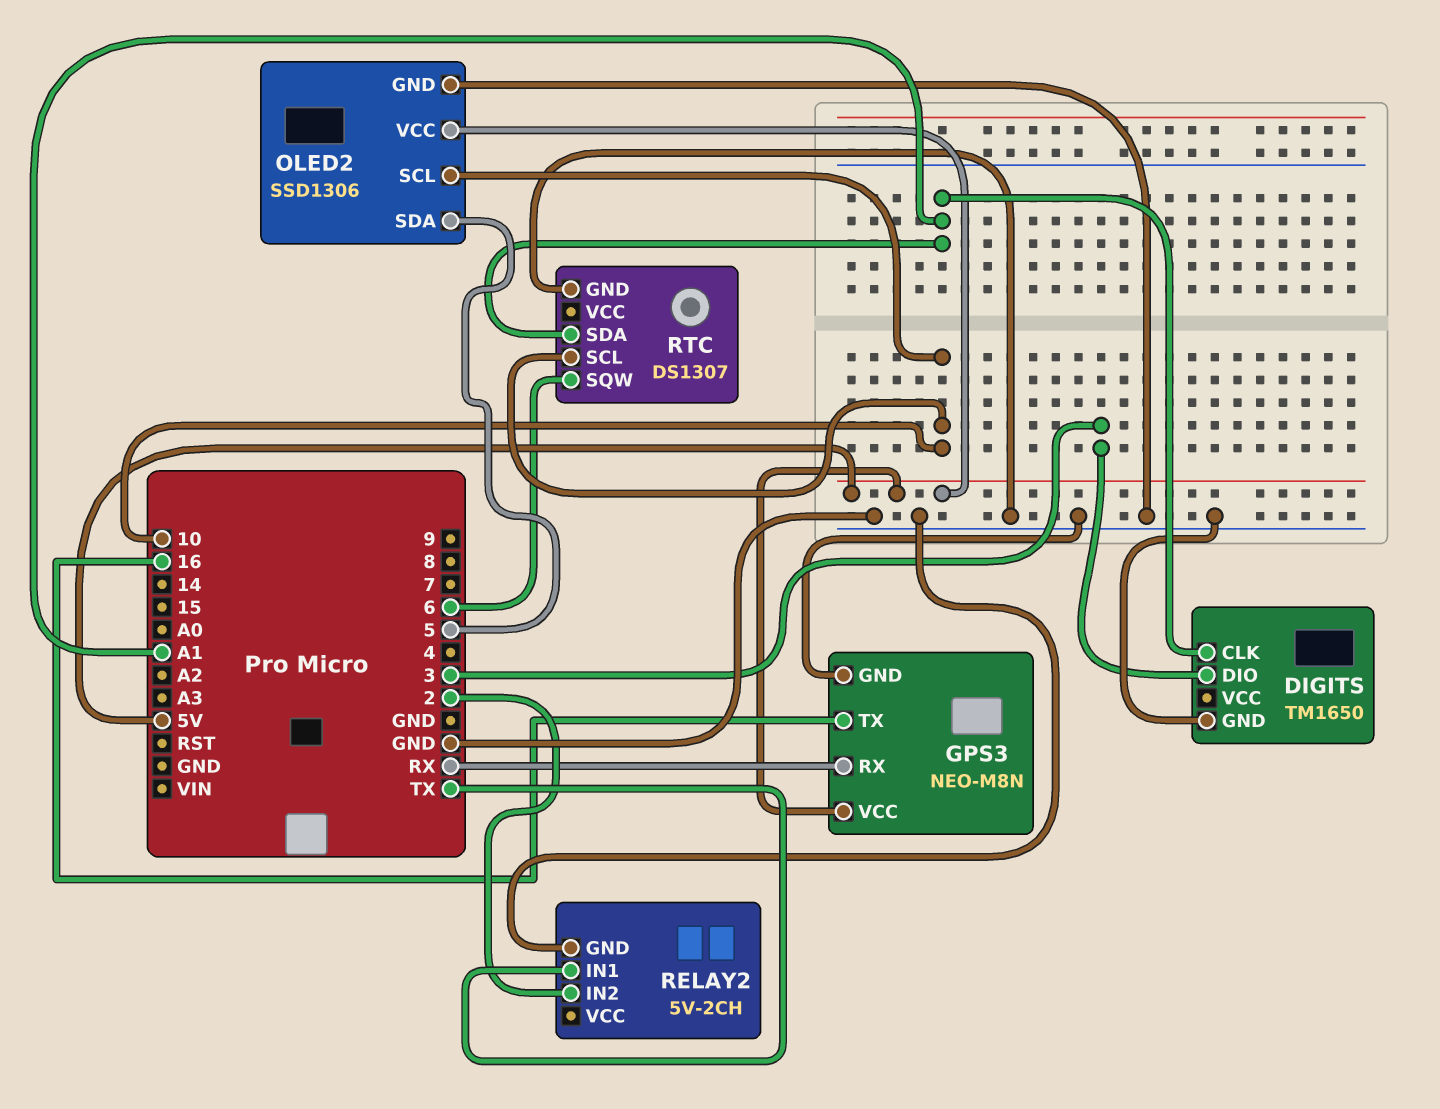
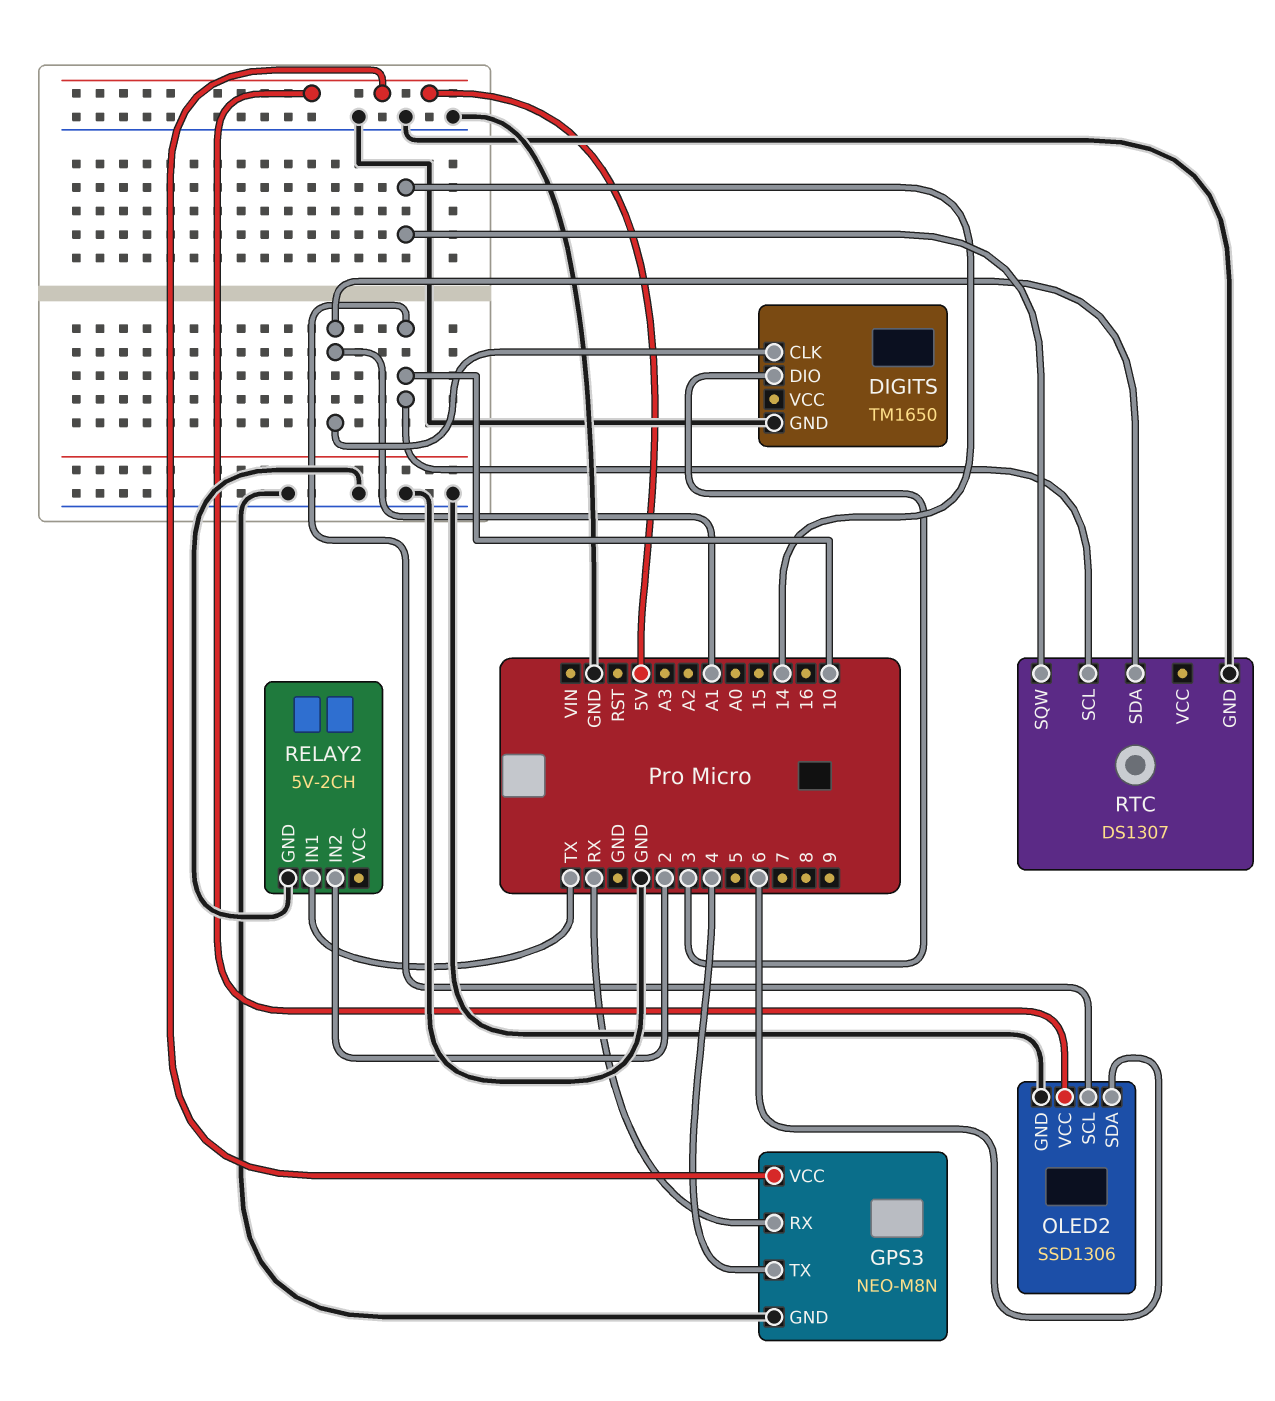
GPS3 pin TX: 16 -> 4
OLED2 pin SDA: 5 -> 6
RTC pin SQW: 6 -> 14

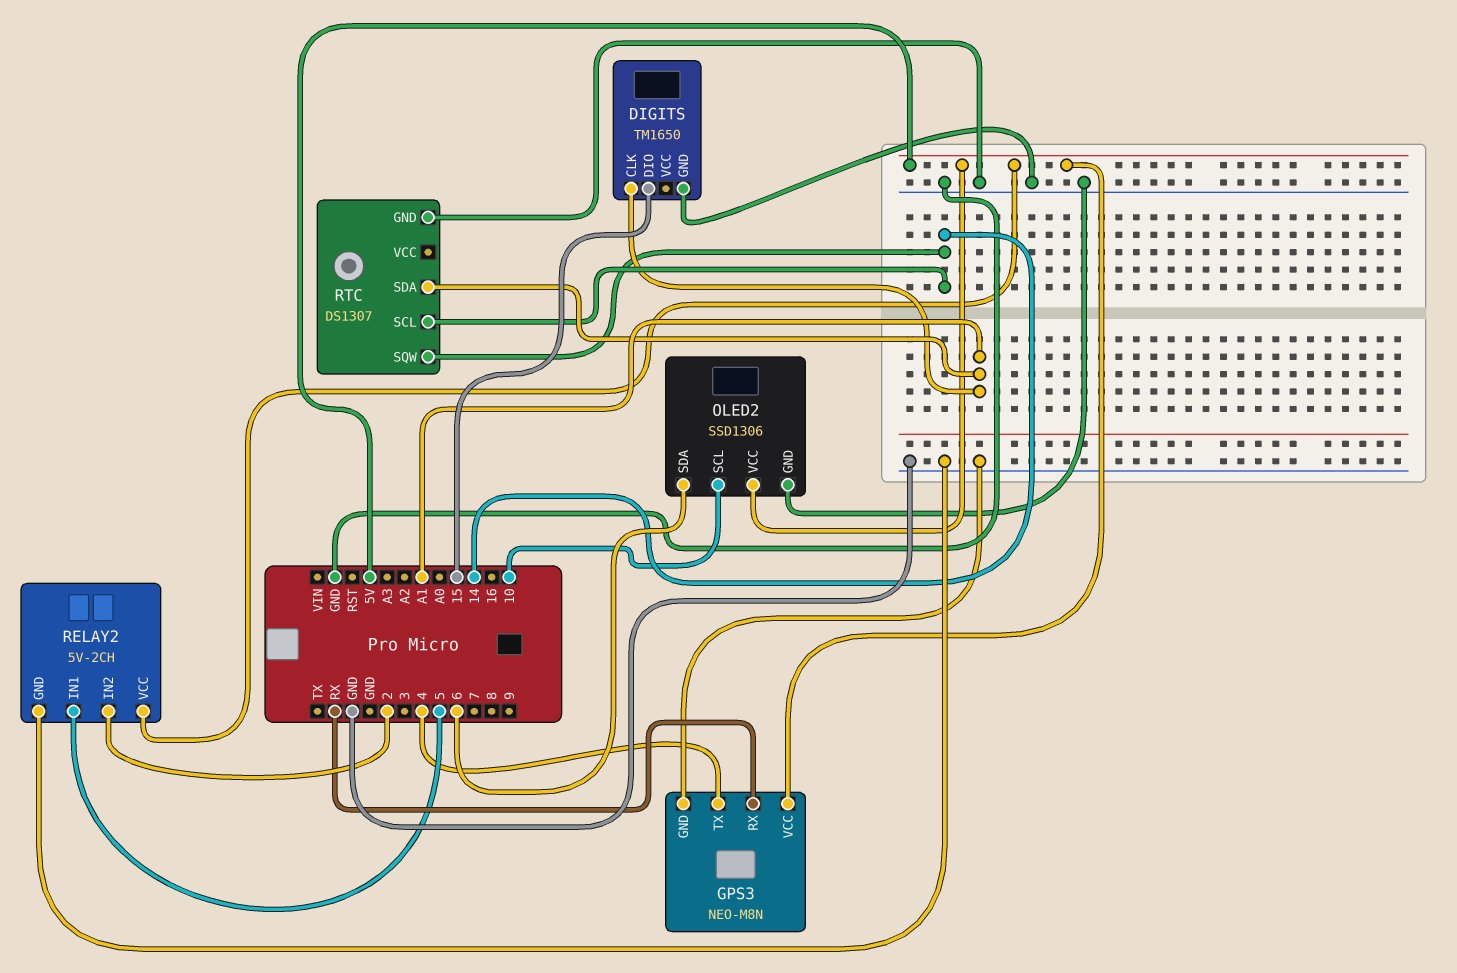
DIGITS pin DIO: 3 -> 15
RELAY2 pin IN1: TX -> 5
RELAY2 pin VCC: none -> 5V
RTC pin SCL: 10 -> 14

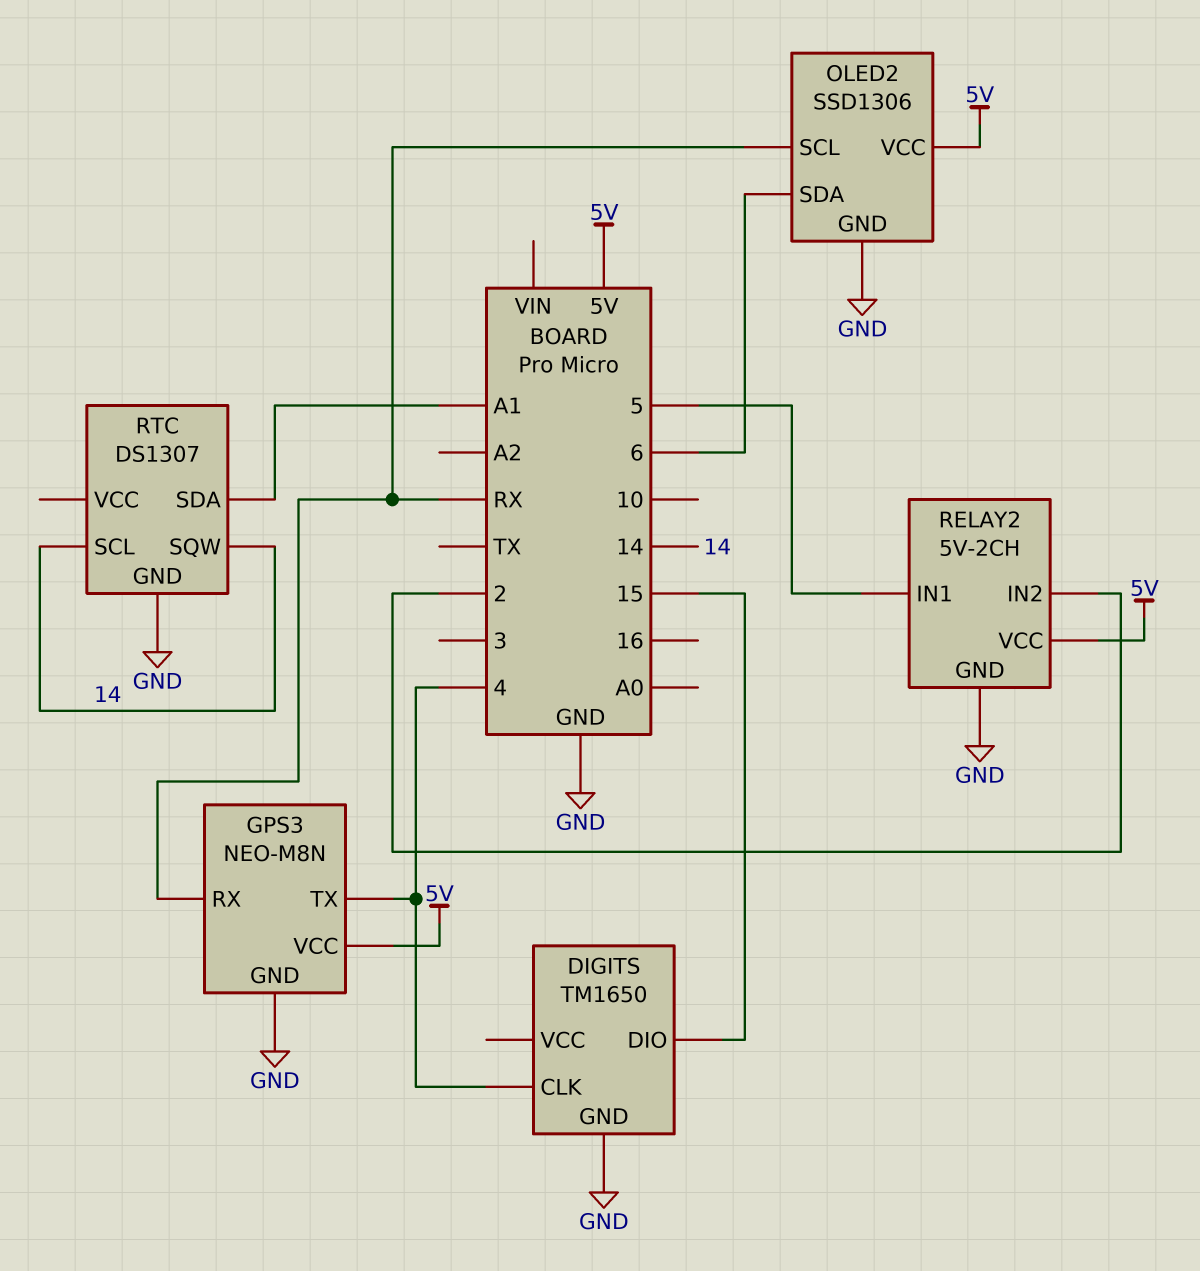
DIGITS pin CLK: A1 -> 4
OLED2 pin SCL: 10 -> RX

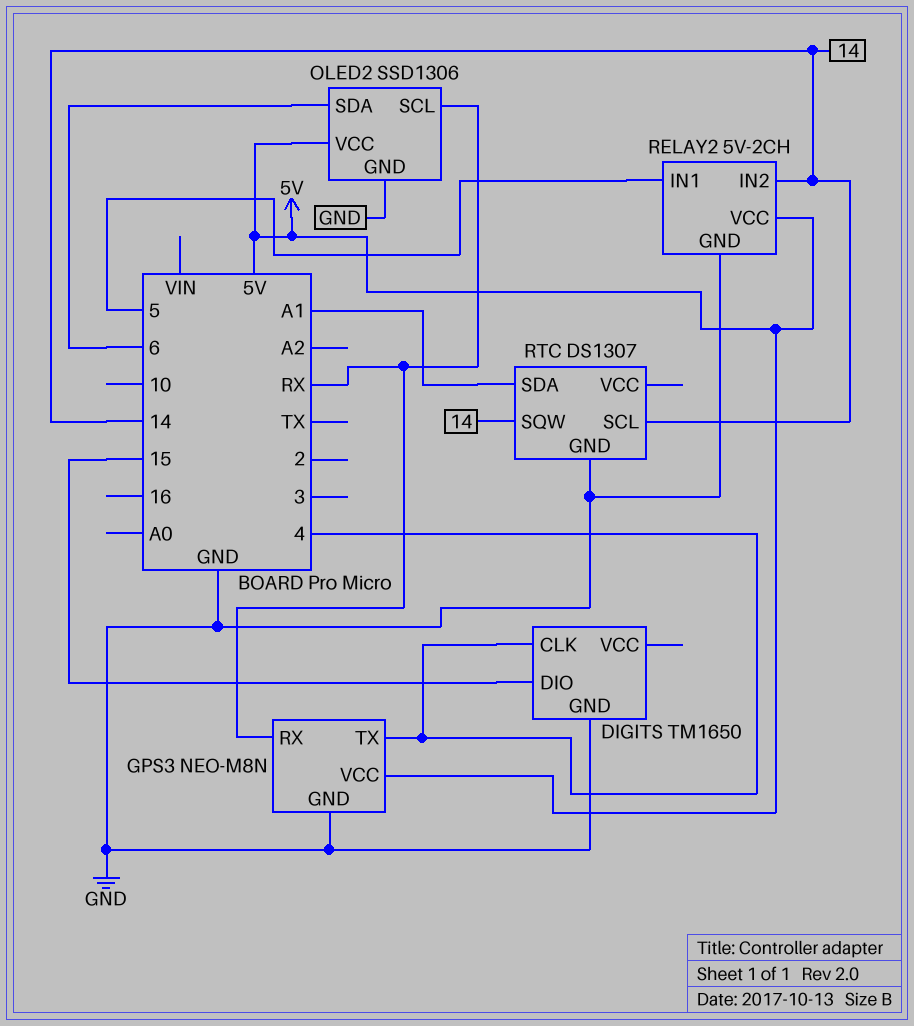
RELAY2 pin IN2: 2 -> 14

